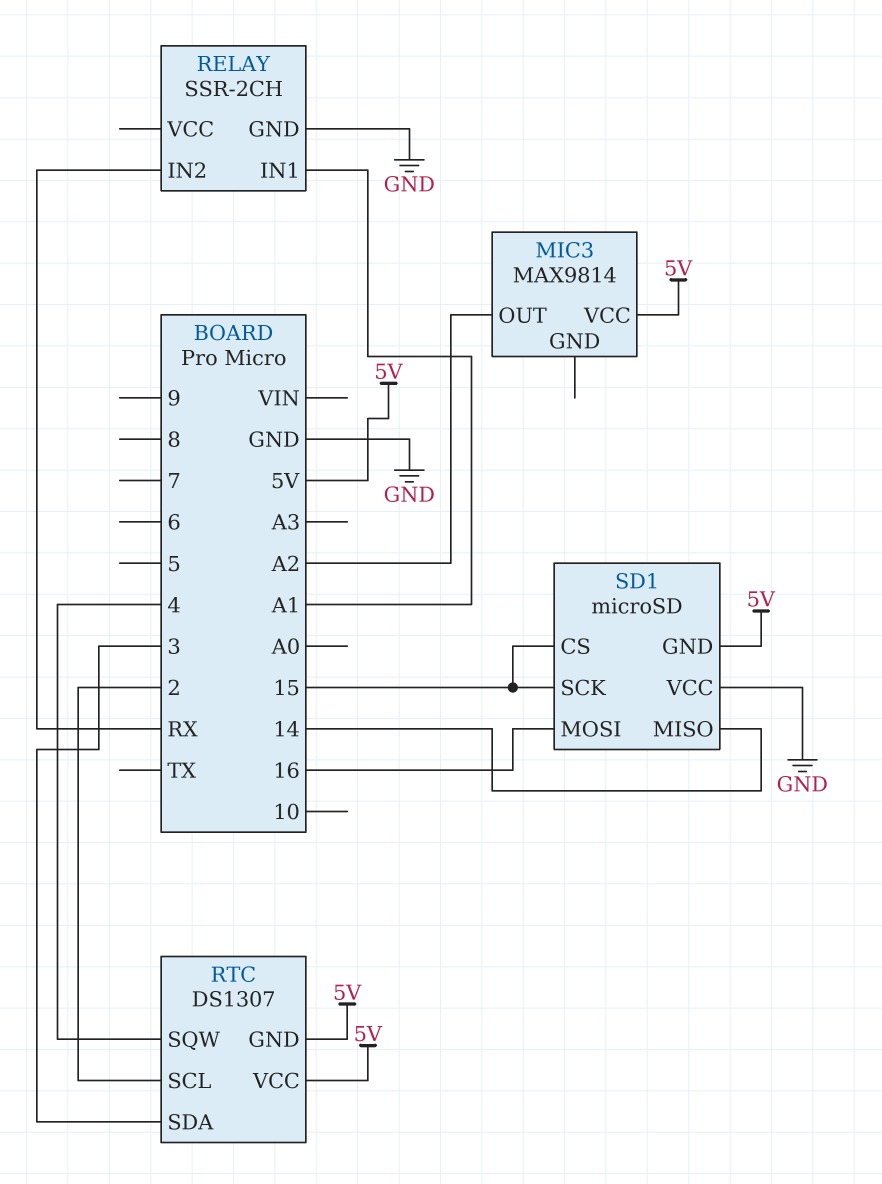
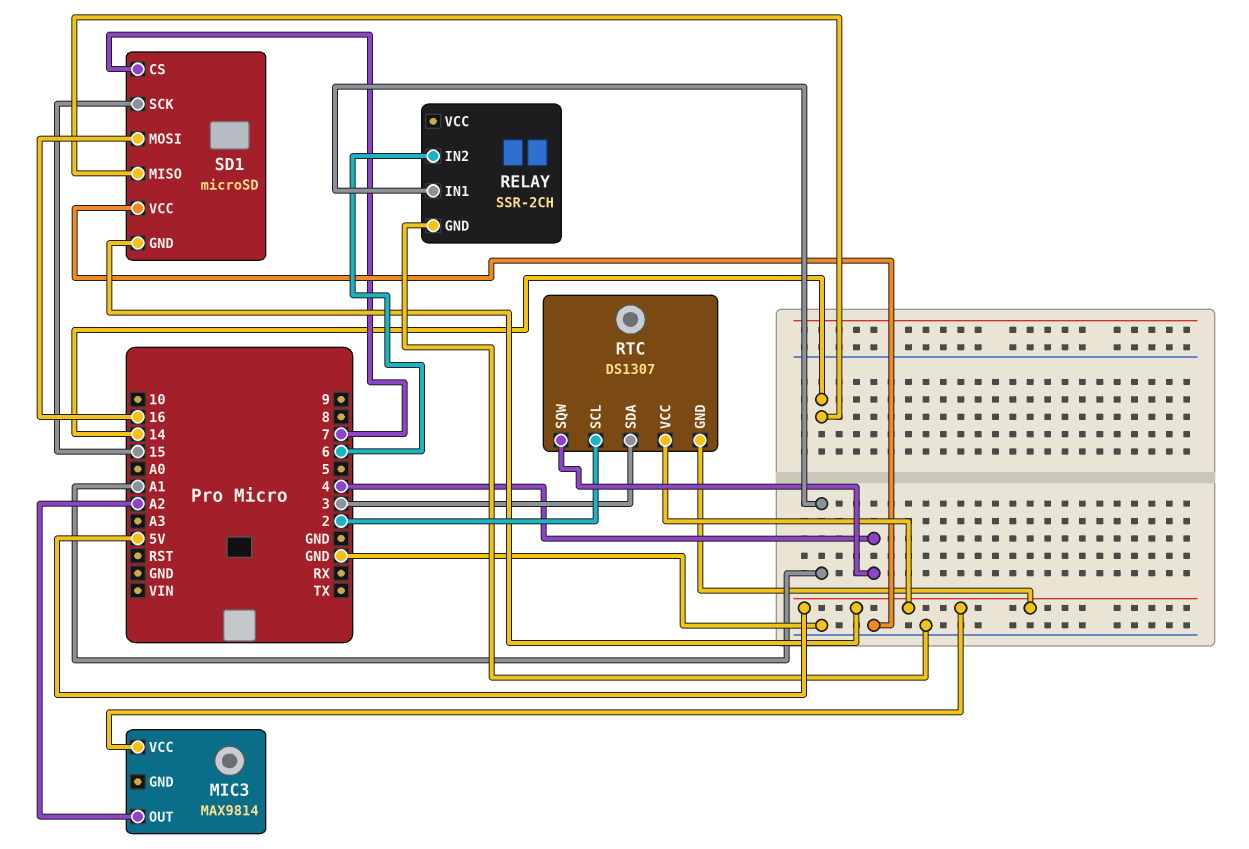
RELAY pin IN2: RX -> 6
SD1 pin CS: 15 -> 7

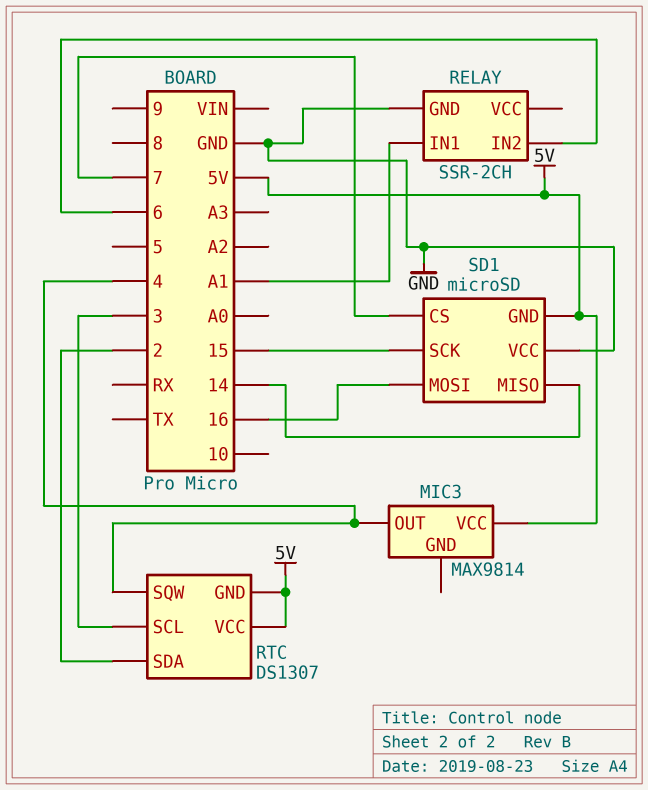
MIC3 pin OUT: A2 -> 4
RTC pin SCL: 2 -> 3
RTC pin SDA: 3 -> 2

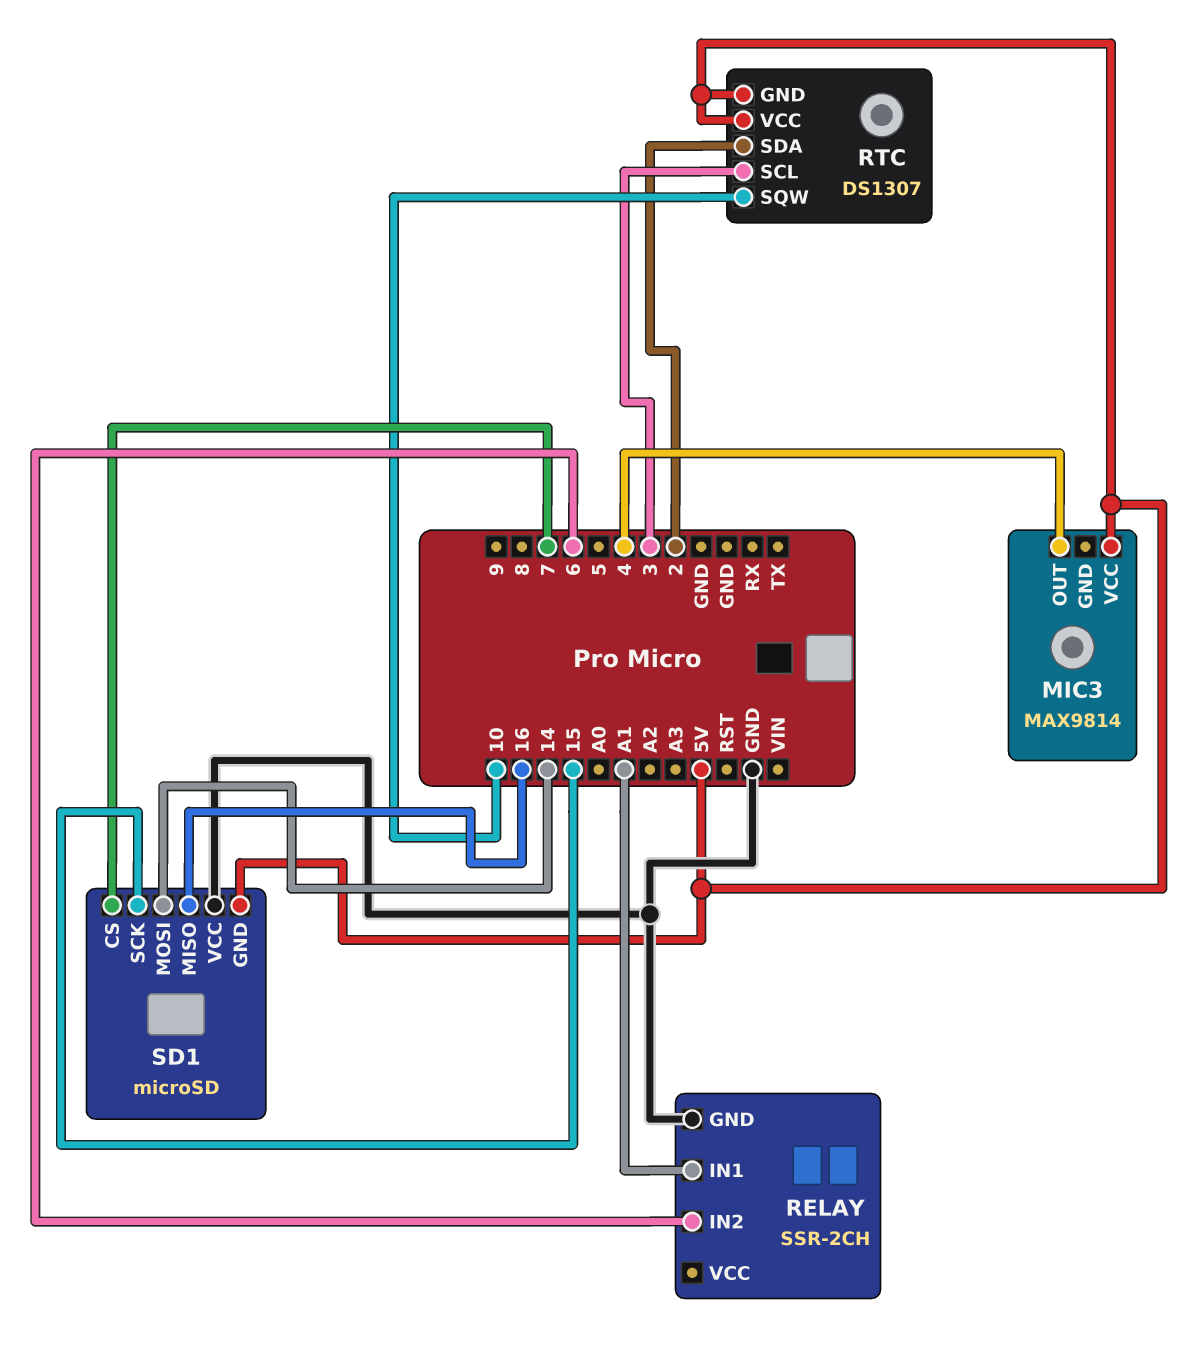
RTC pin SQW: 4 -> 10
SD1 pin MISO: 14 -> 16
SD1 pin MOSI: 16 -> 14

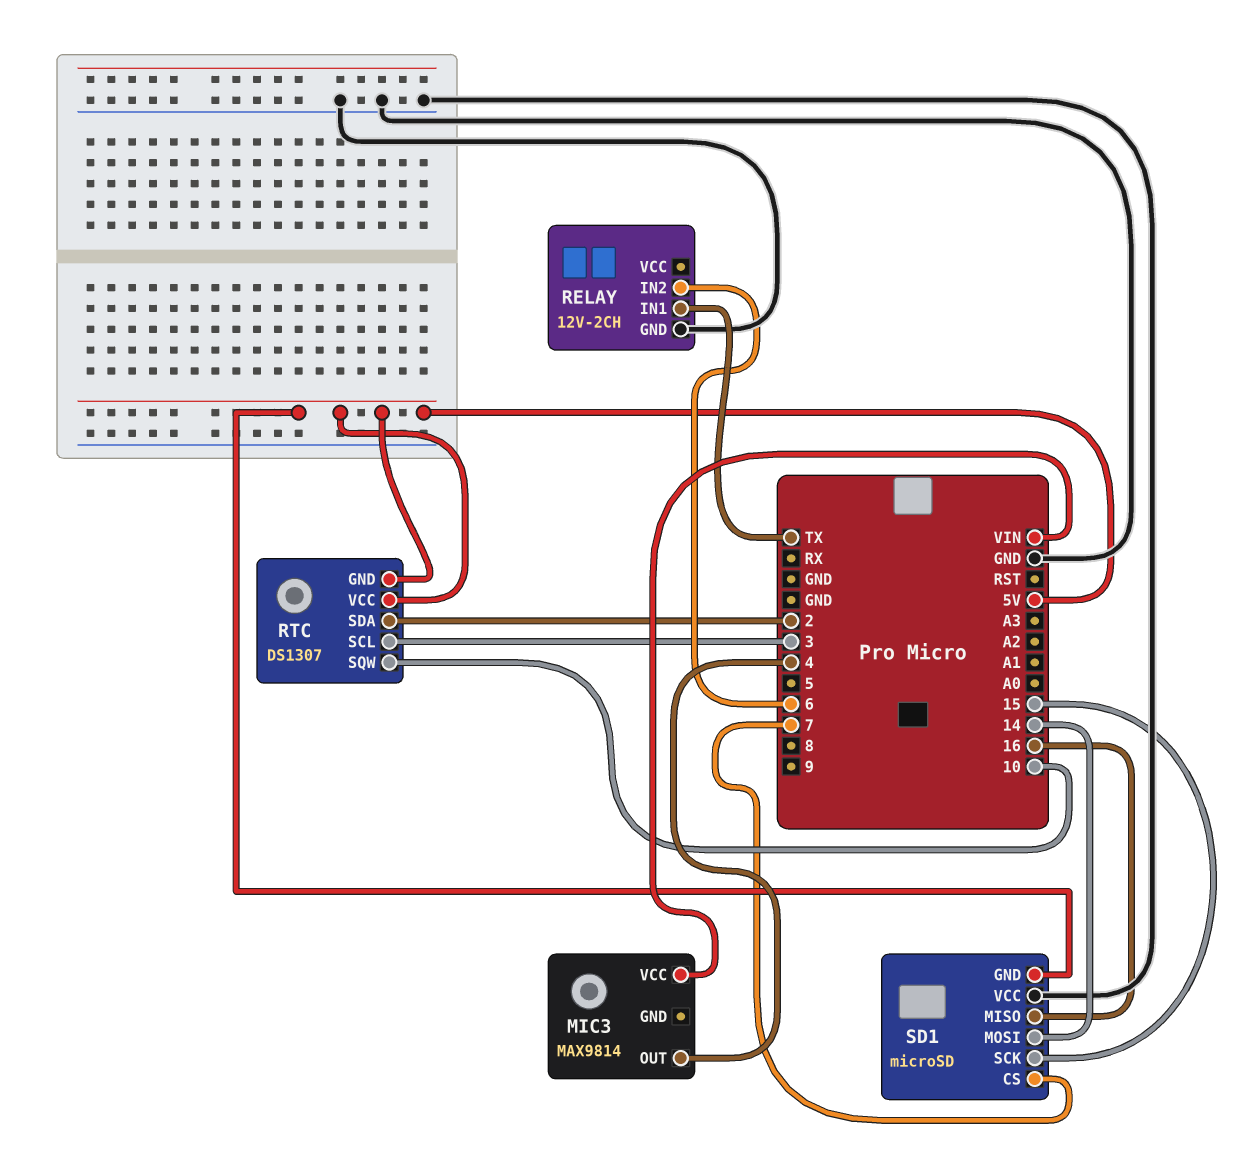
MIC3 pin VCC: 5V -> VIN
RELAY: SSR-2CH -> 12V-2CH
RELAY pin IN1: A1 -> TX

